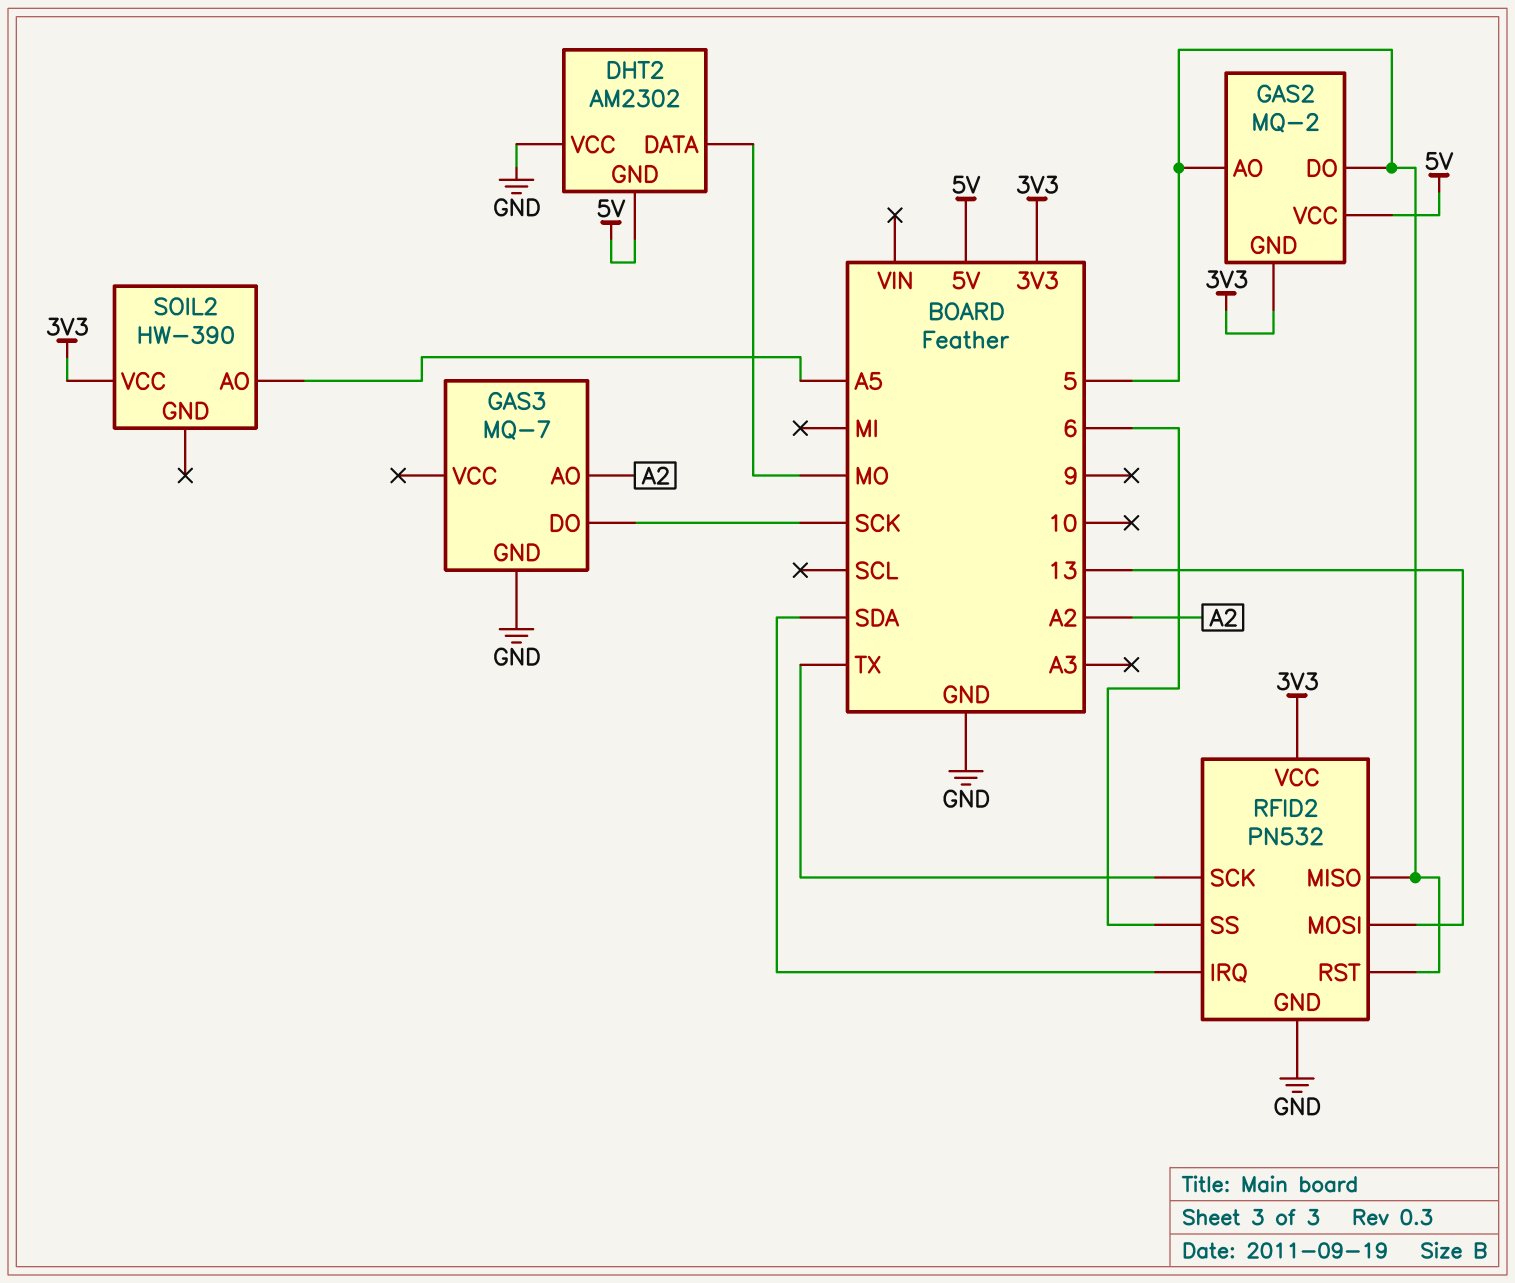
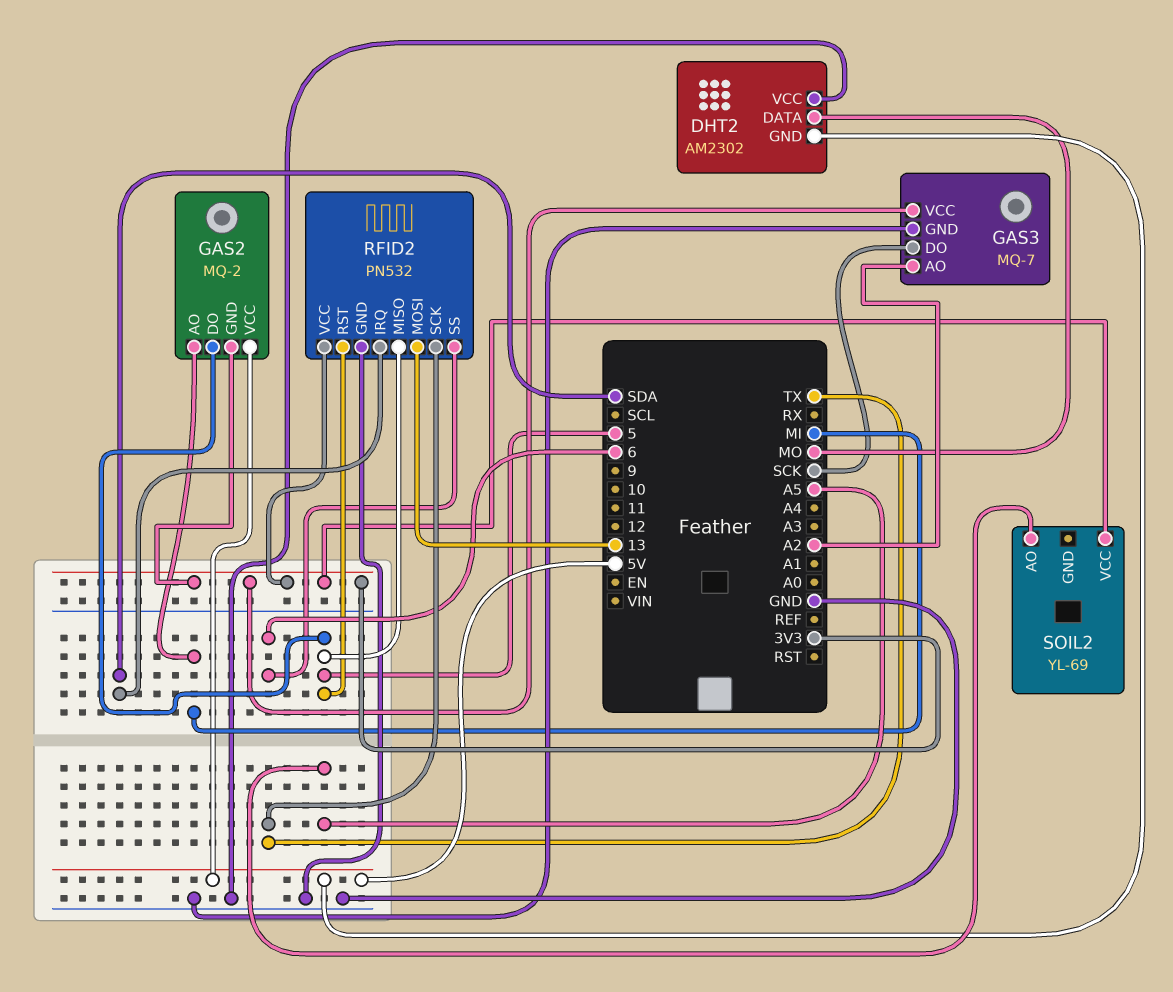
GAS2 pin AO: 5 -> MI
GAS3 pin VCC: none -> 3V3
SOIL2: HW-390 -> YL-69

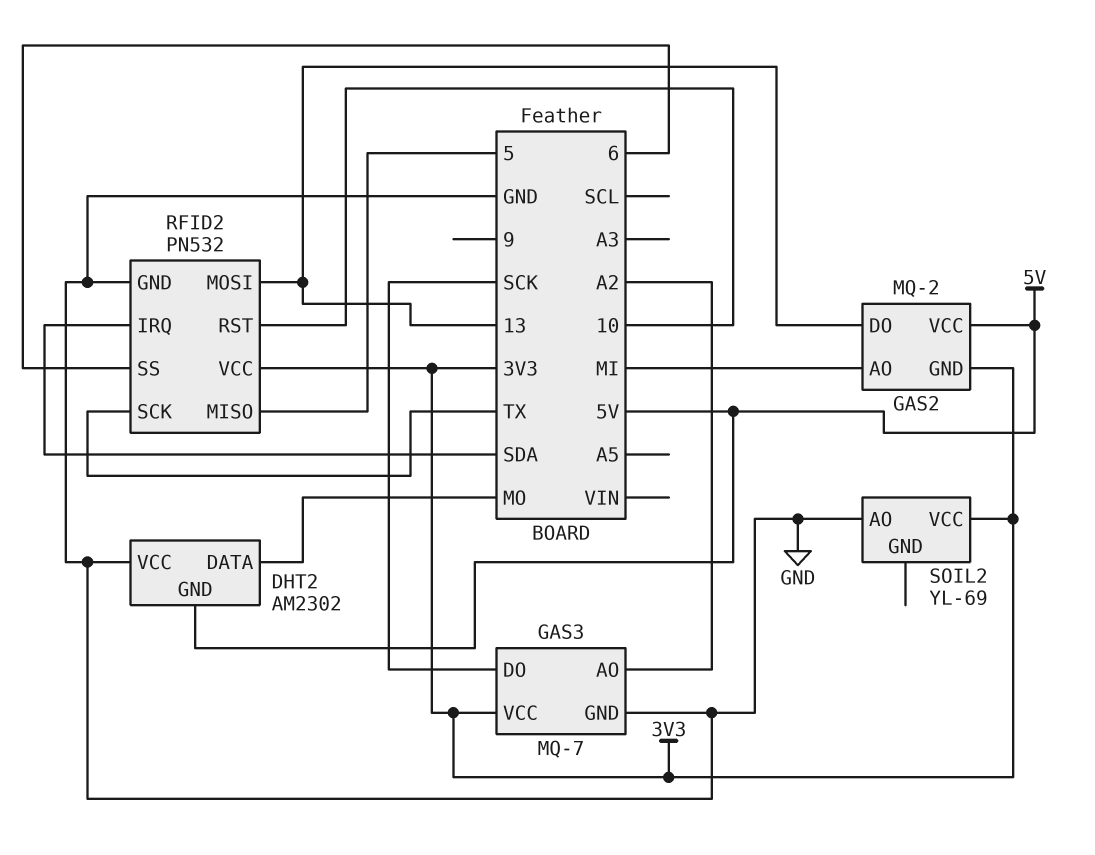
GAS2 pin DO: 5 -> 13
RFID2 pin RST: 5 -> 10
SOIL2 pin AO: A5 -> GND

